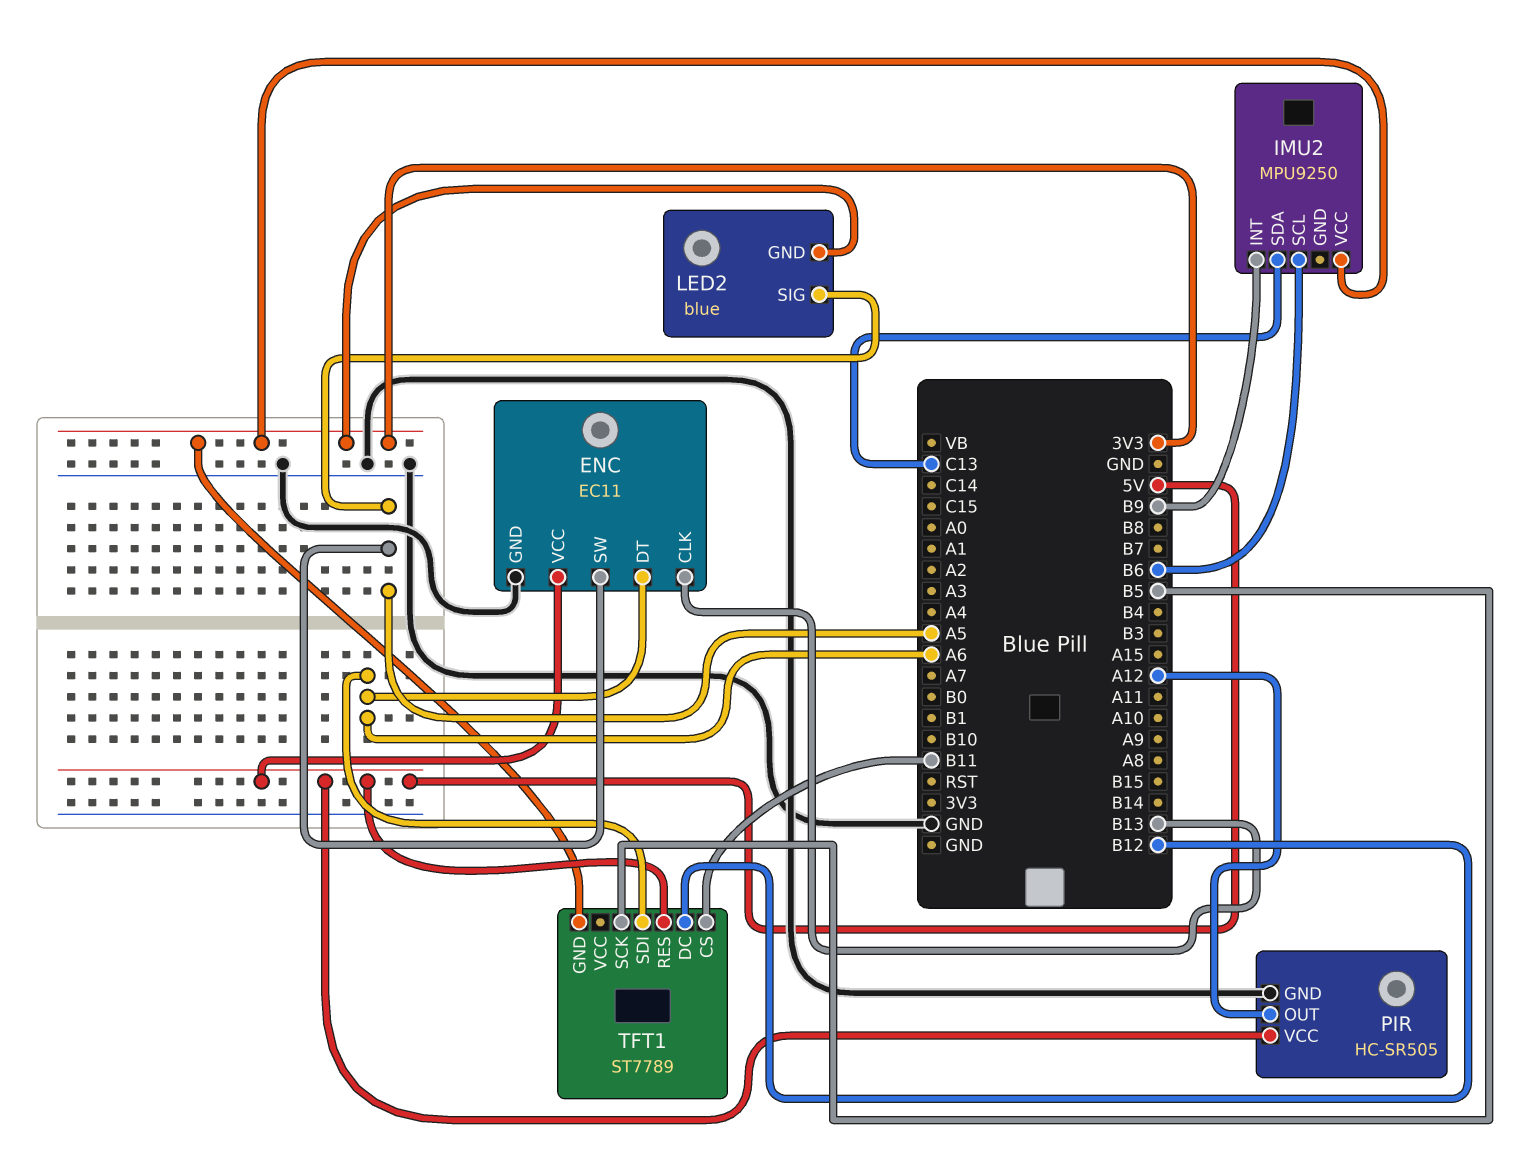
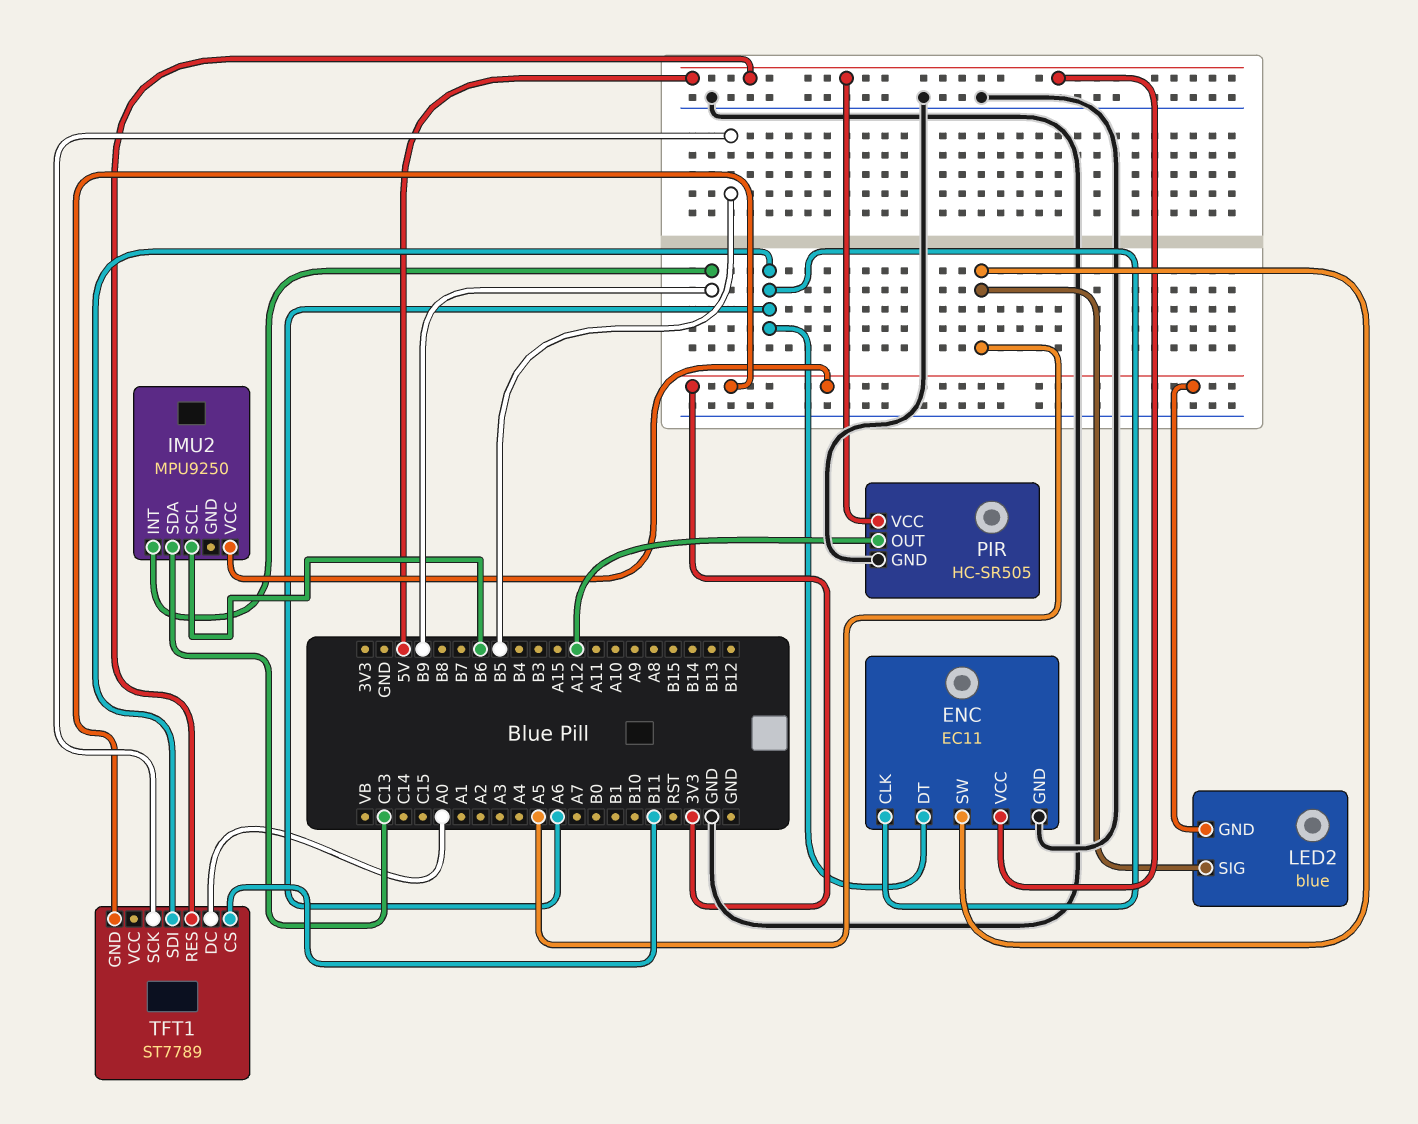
ENC pin CLK: B13 -> A6
TFT1 pin DC: B12 -> A0

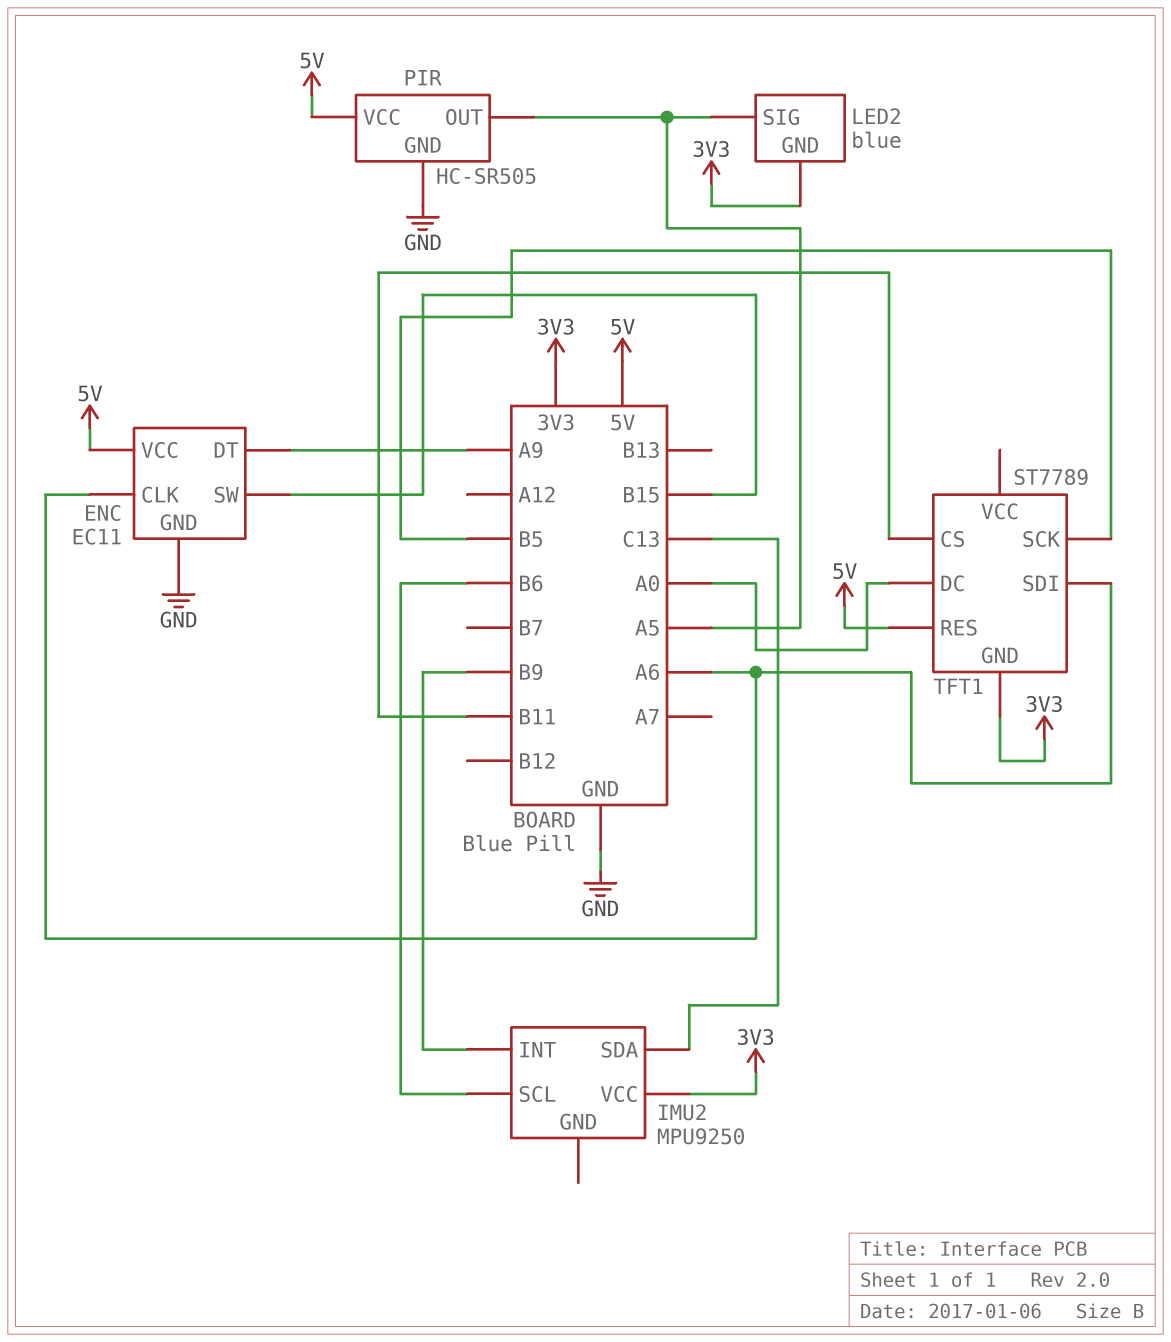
ENC pin DT: A6 -> A9
ENC pin SW: A5 -> B15
PIR pin OUT: A12 -> A5

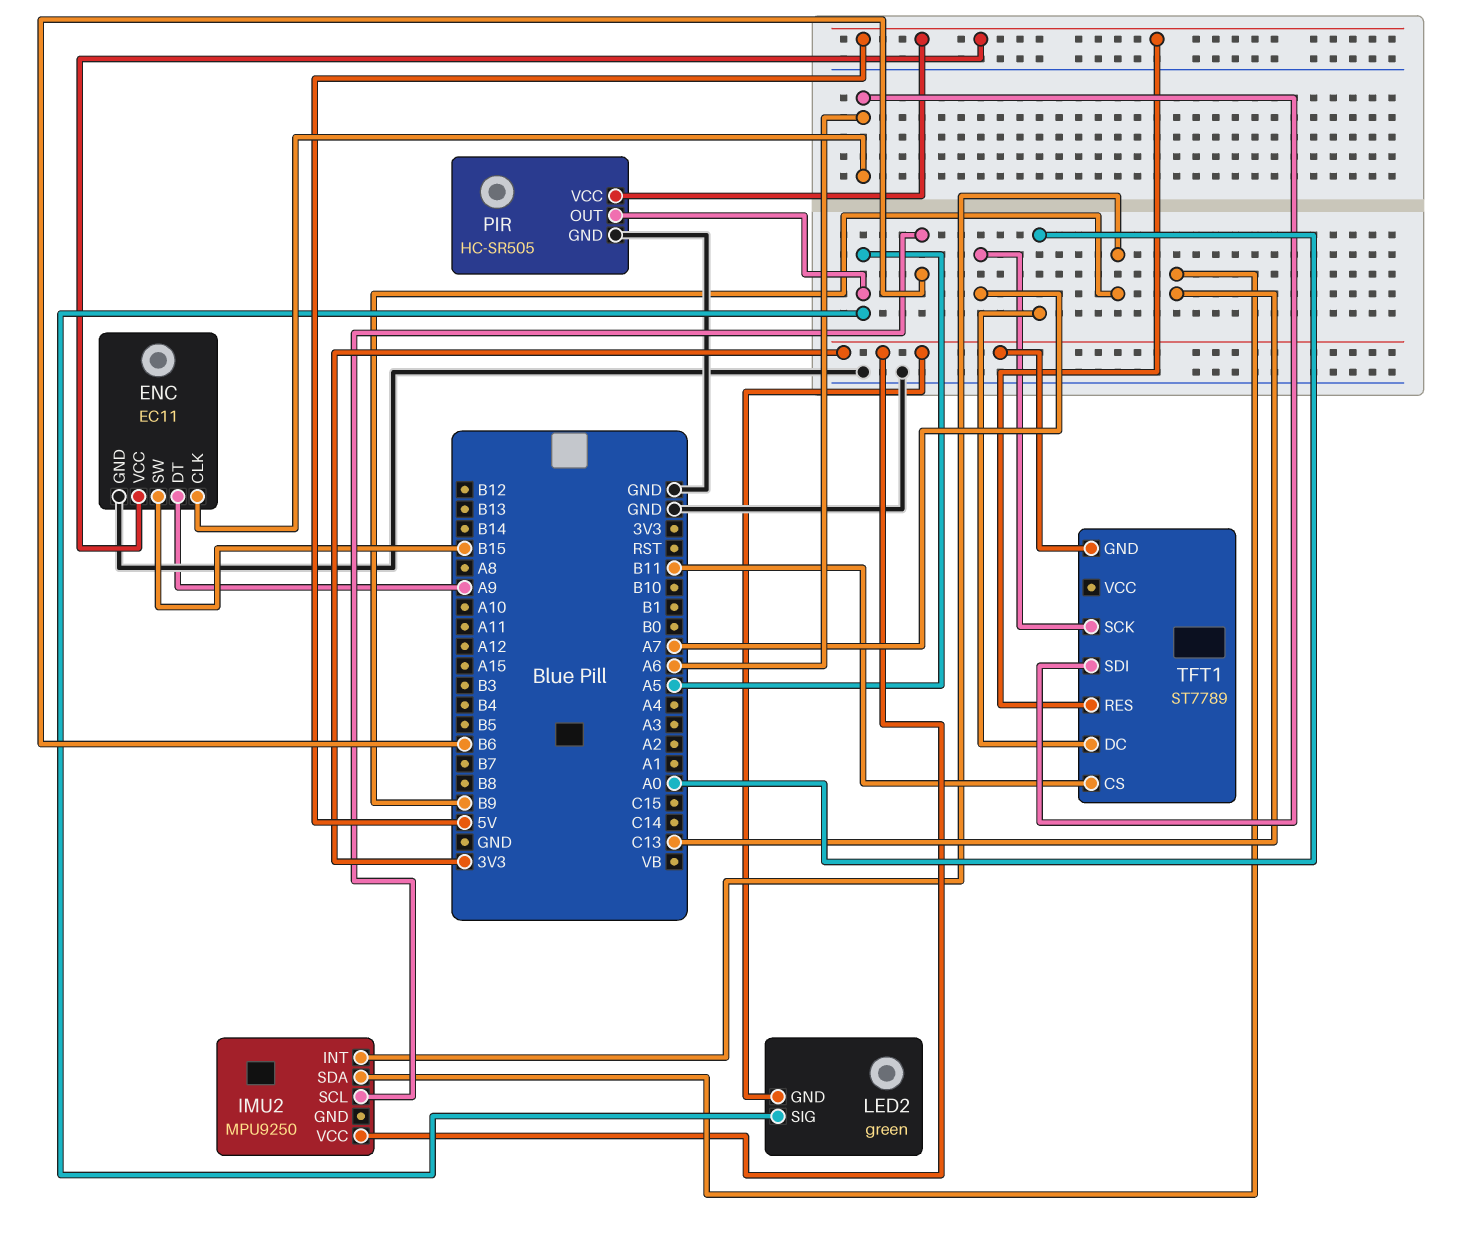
LED2: blue -> green
TFT1 pin SCK: B5 -> A7

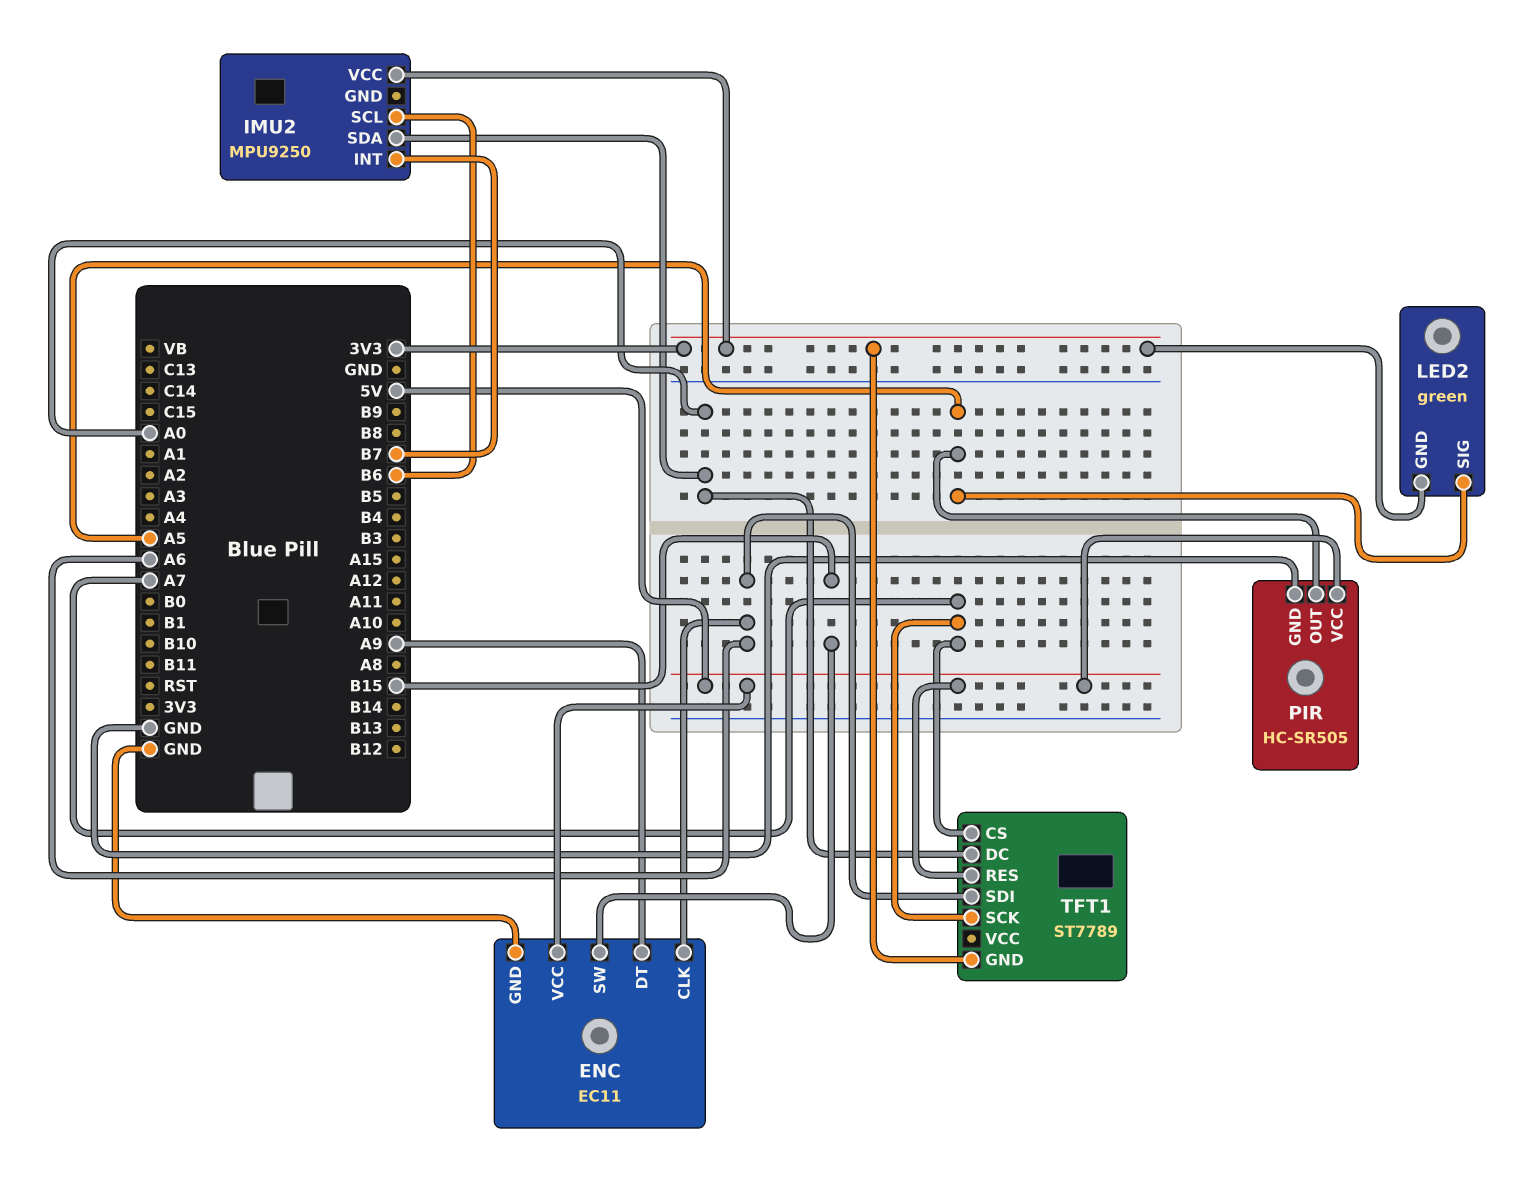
IMU2 pin INT: B9 -> B7
IMU2 pin SDA: C13 -> A0
TFT1 pin CS: B11 -> A7

